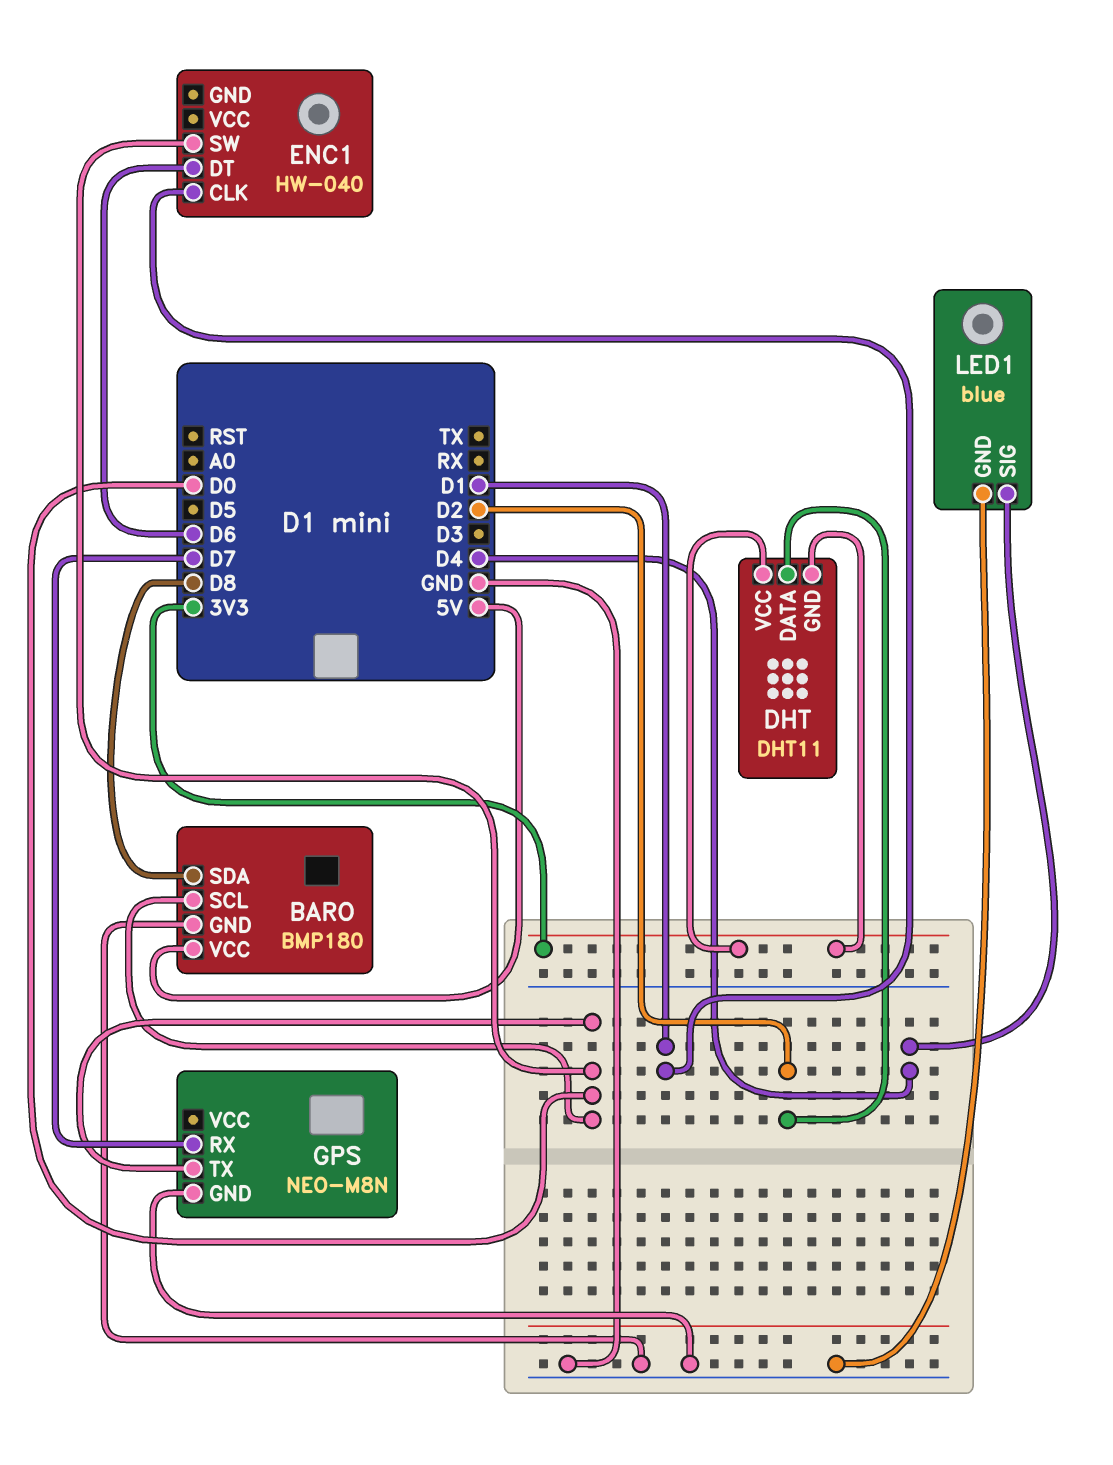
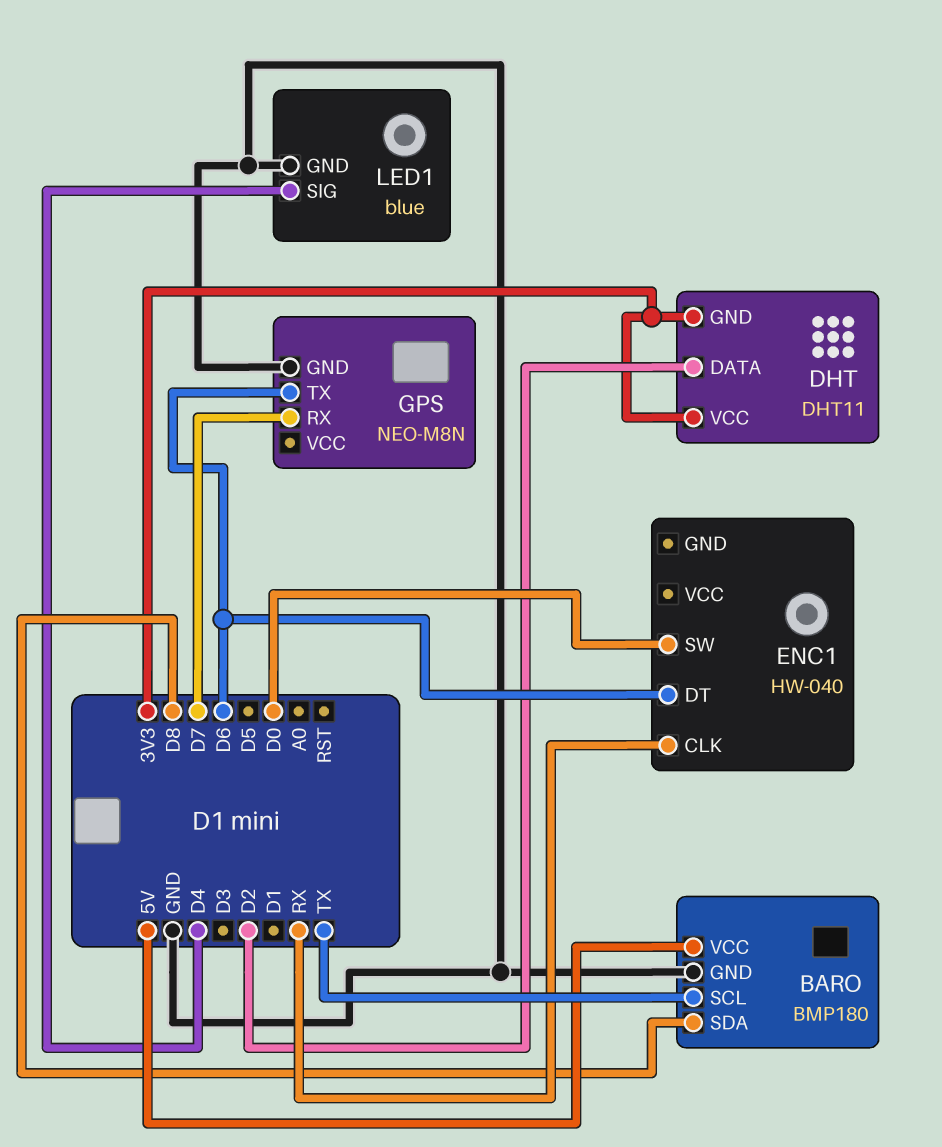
BARO pin SCL: D0 -> TX
ENC1 pin CLK: D1 -> RX
GPS pin TX: D0 -> D6

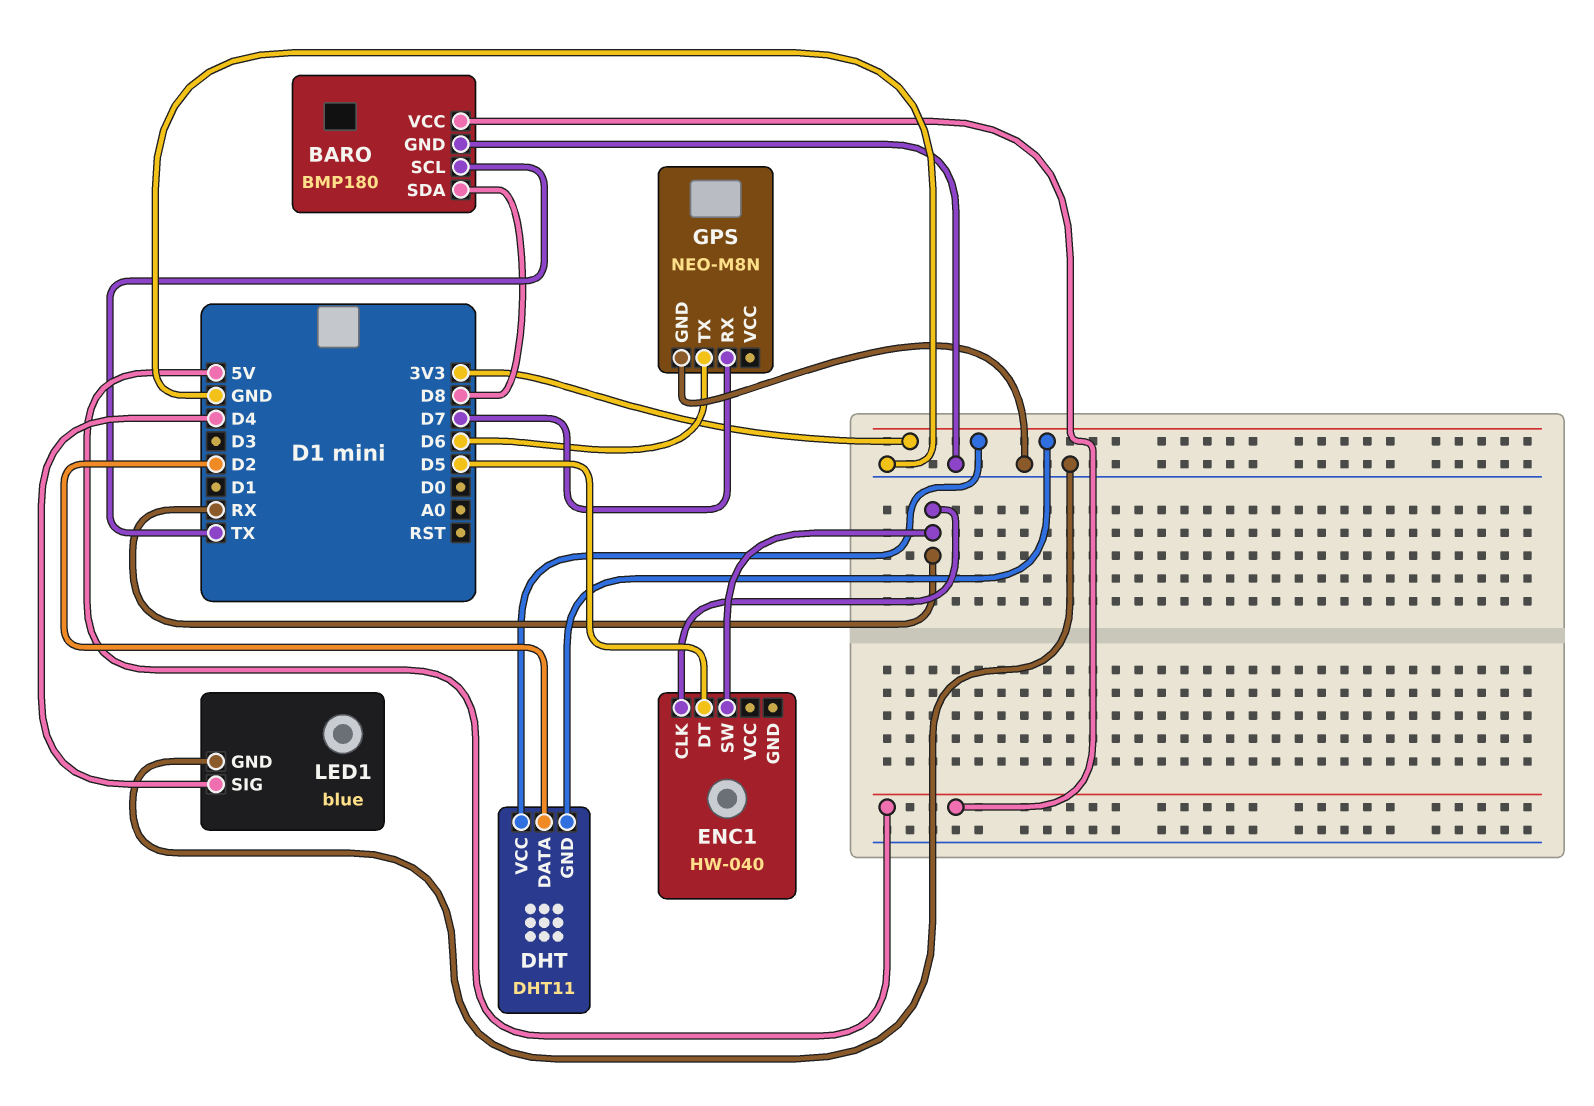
ENC1 pin DT: D6 -> D5
ENC1 pin SW: D0 -> RX

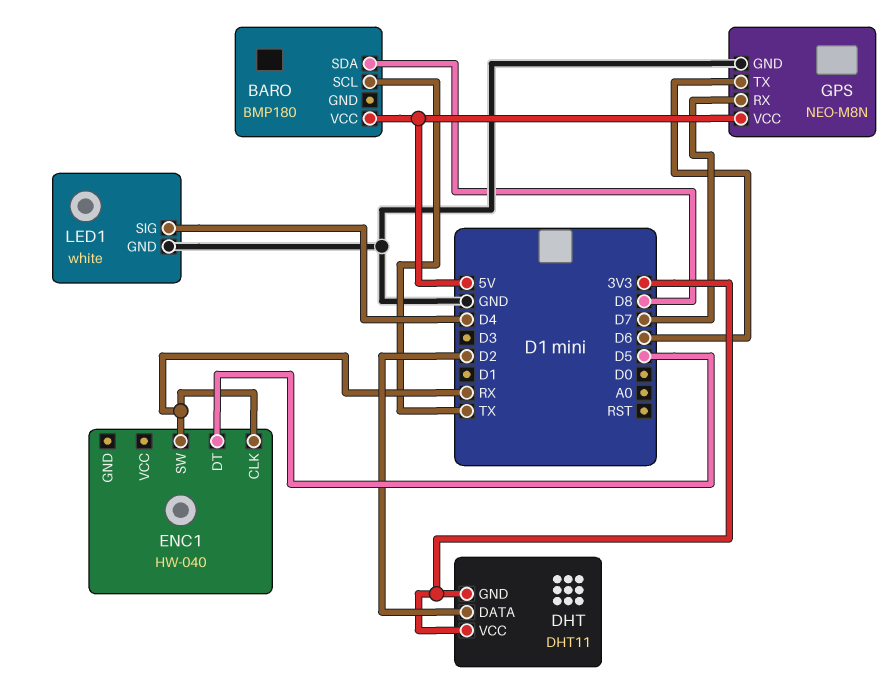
BARO pin GND: GND -> none
GPS pin VCC: none -> 5V
LED1: blue -> white

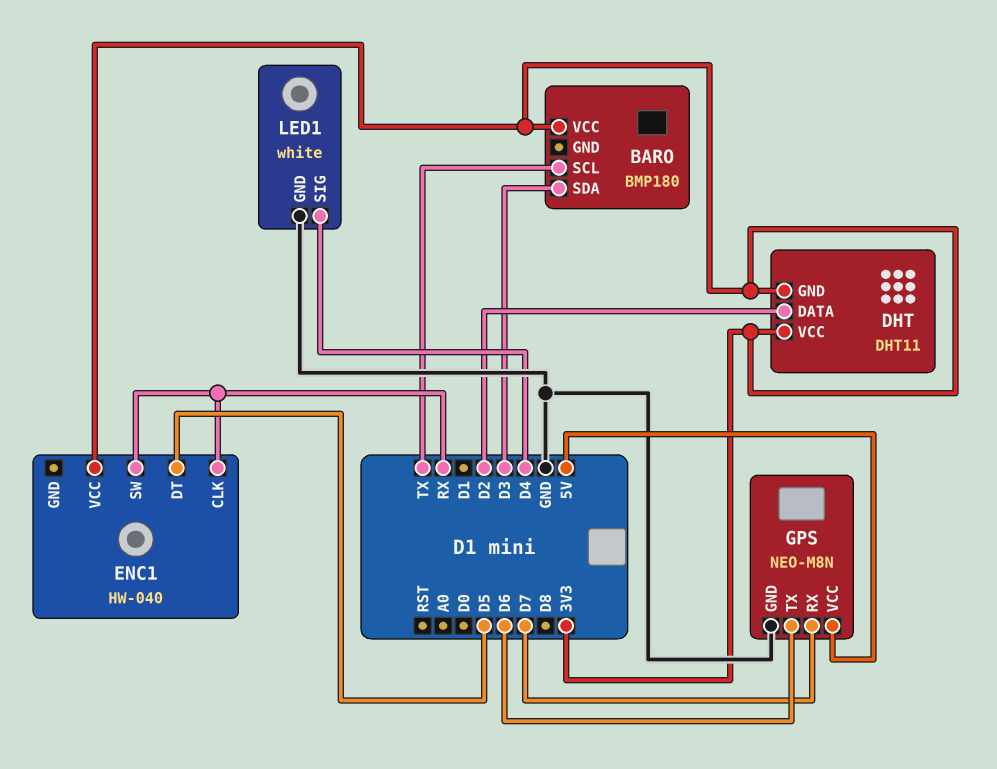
BARO pin SDA: D8 -> D3
BARO pin VCC: 5V -> 3V3
ENC1 pin VCC: none -> 3V3

